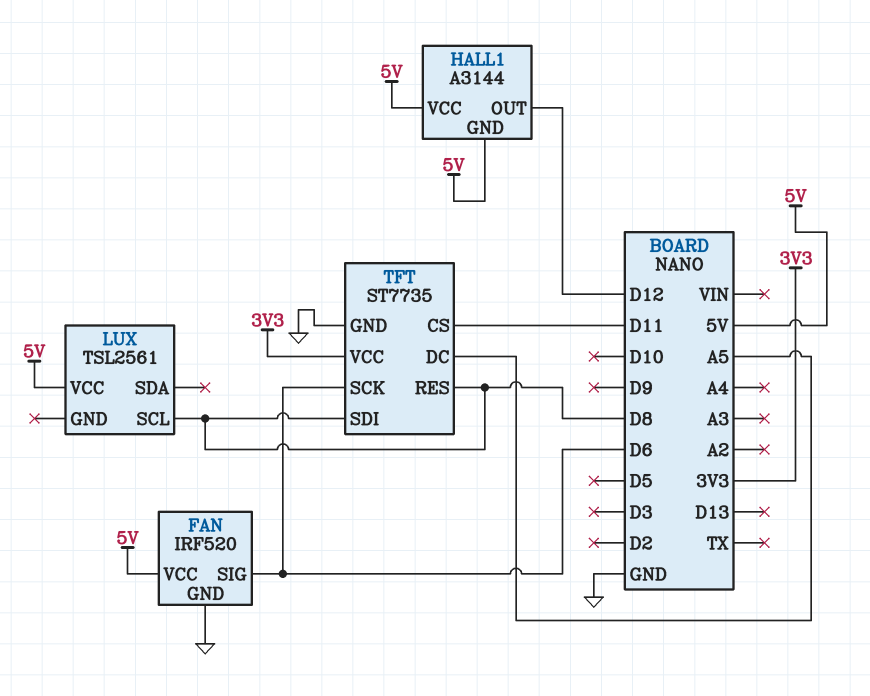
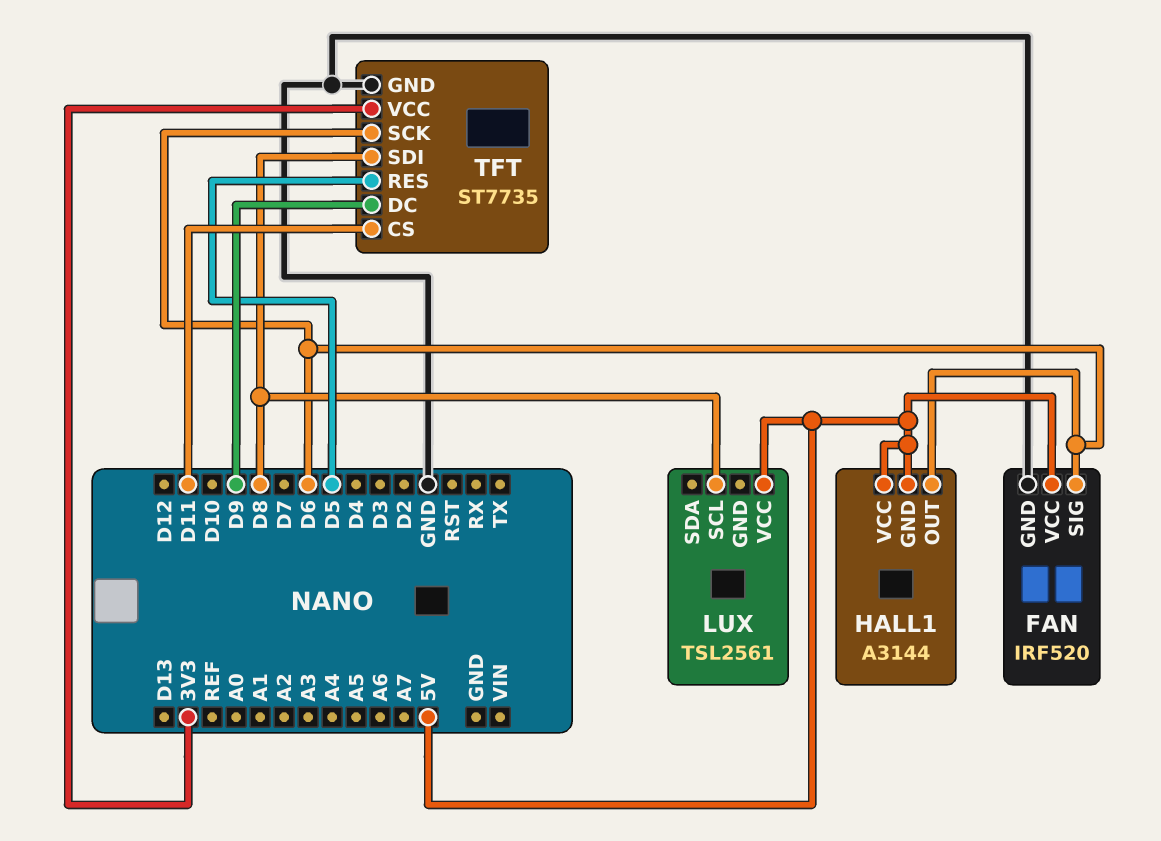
HALL1 pin OUT: D12 -> D6
TFT pin DC: A5 -> D9
TFT pin RES: D8 -> D5

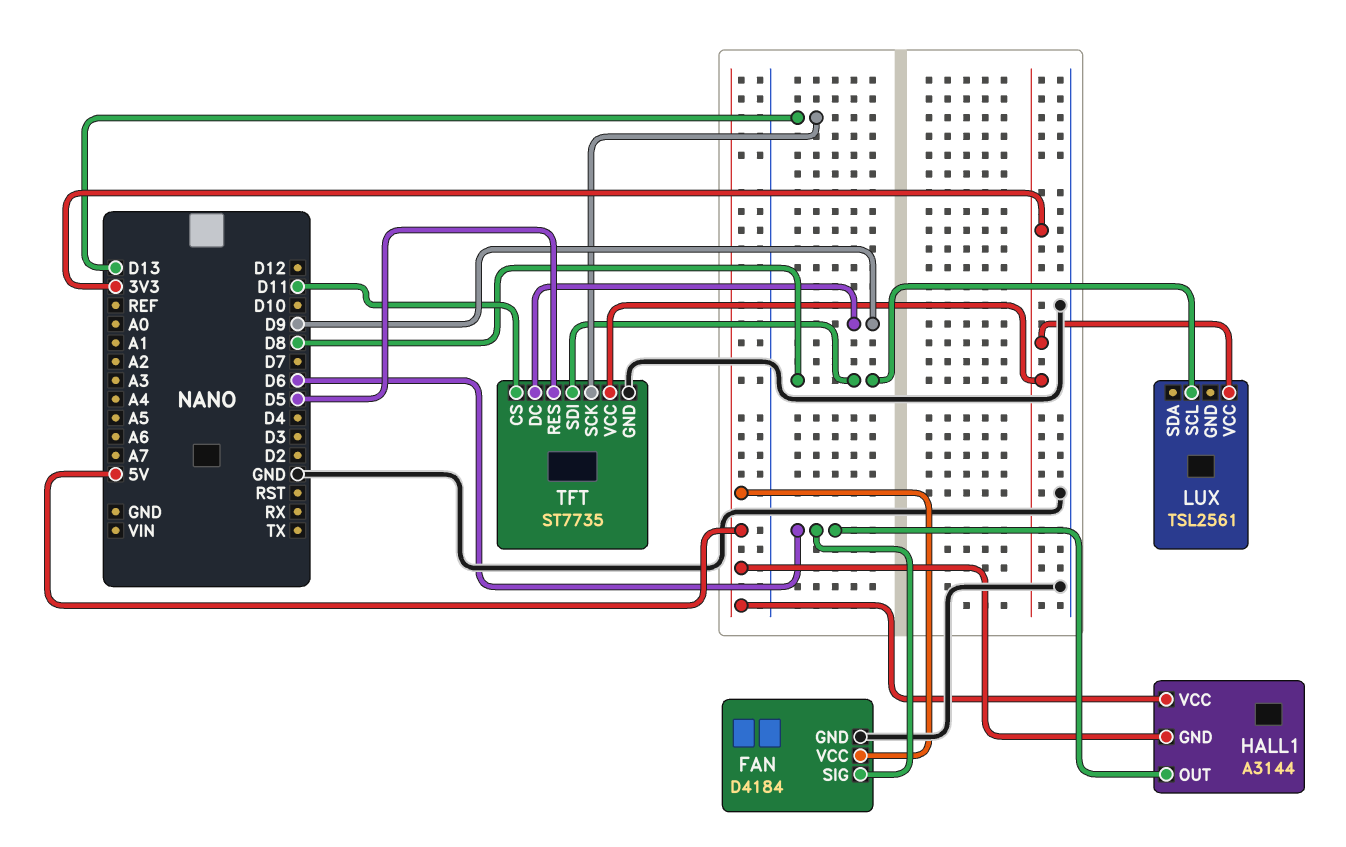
FAN: IRF520 -> D4184
LUX pin VCC: 5V -> 3V3
TFT pin SCK: D6 -> D13

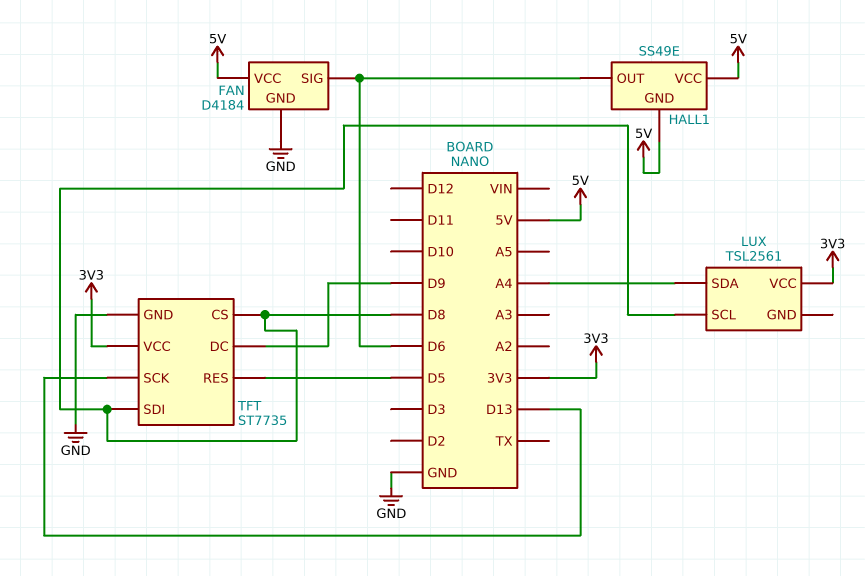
HALL1: A3144 -> SS49E
LUX pin SDA: none -> A4
TFT pin CS: D11 -> D8

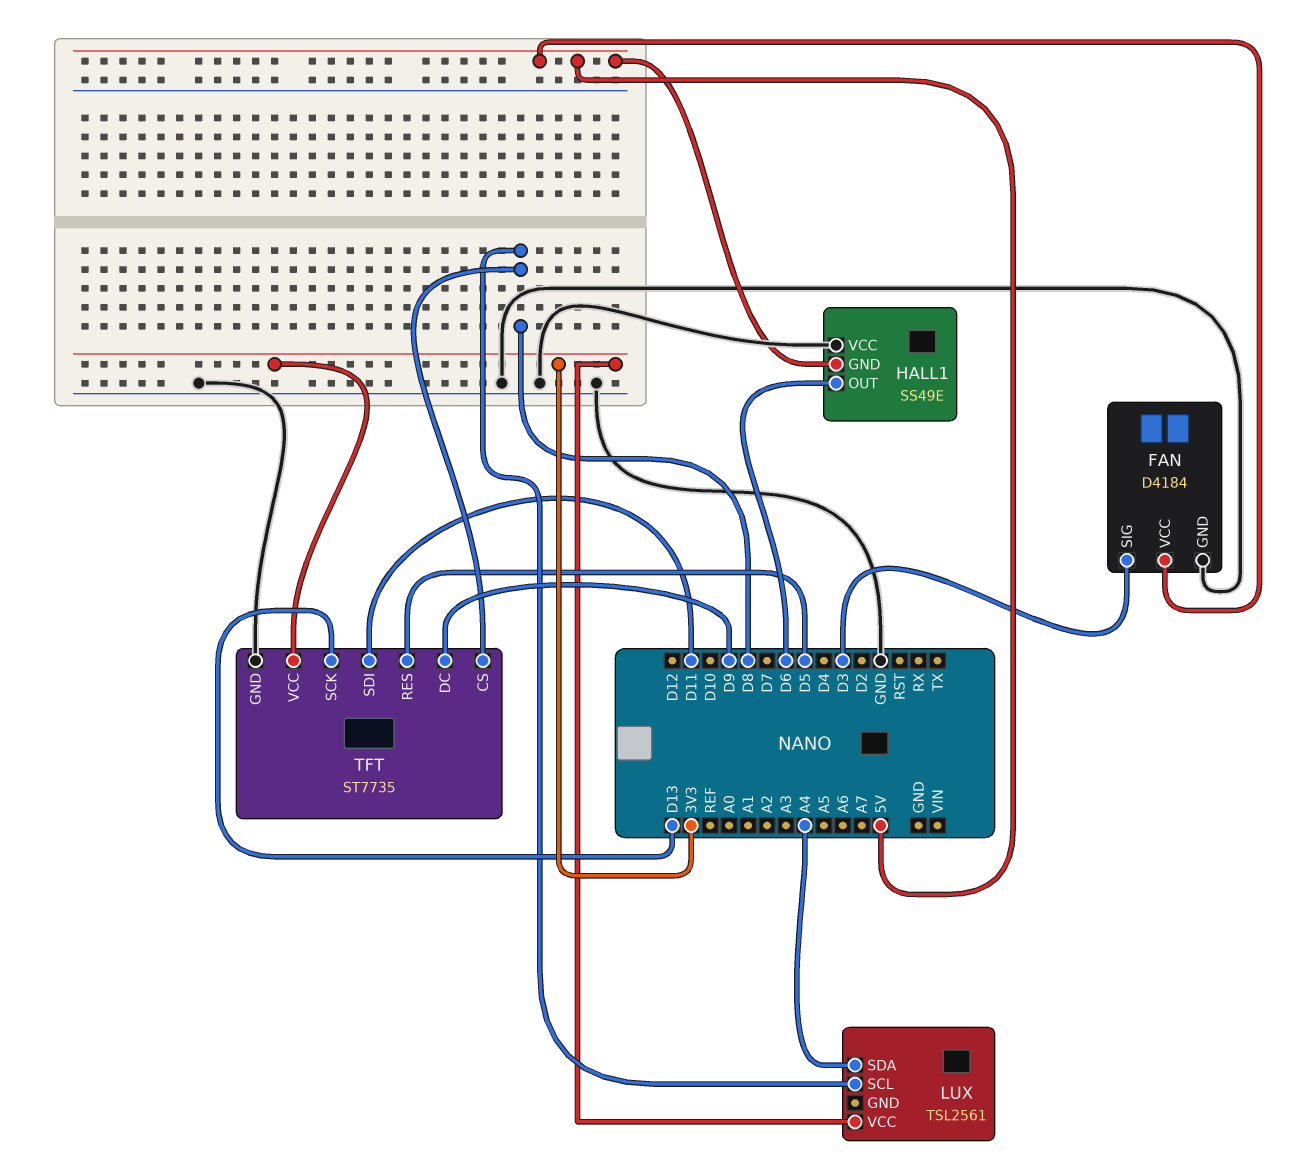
FAN pin SIG: D6 -> D3
HALL1 pin VCC: 5V -> GND
TFT pin SDI: D8 -> D11

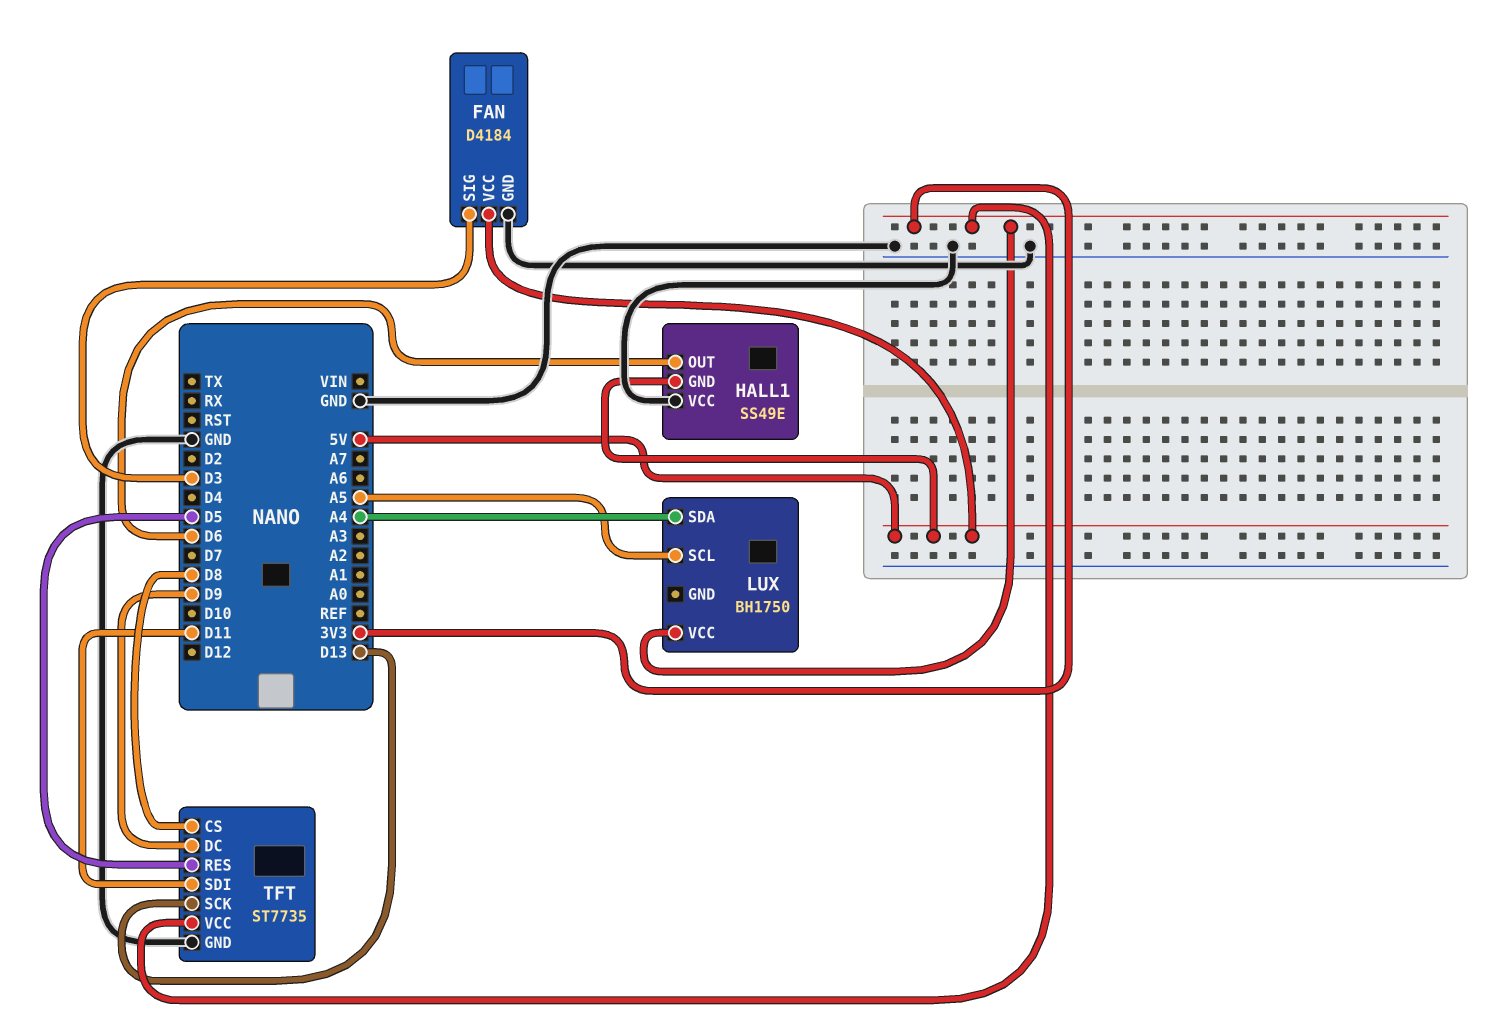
LUX: TSL2561 -> BH1750
LUX pin SCL: D8 -> A5

